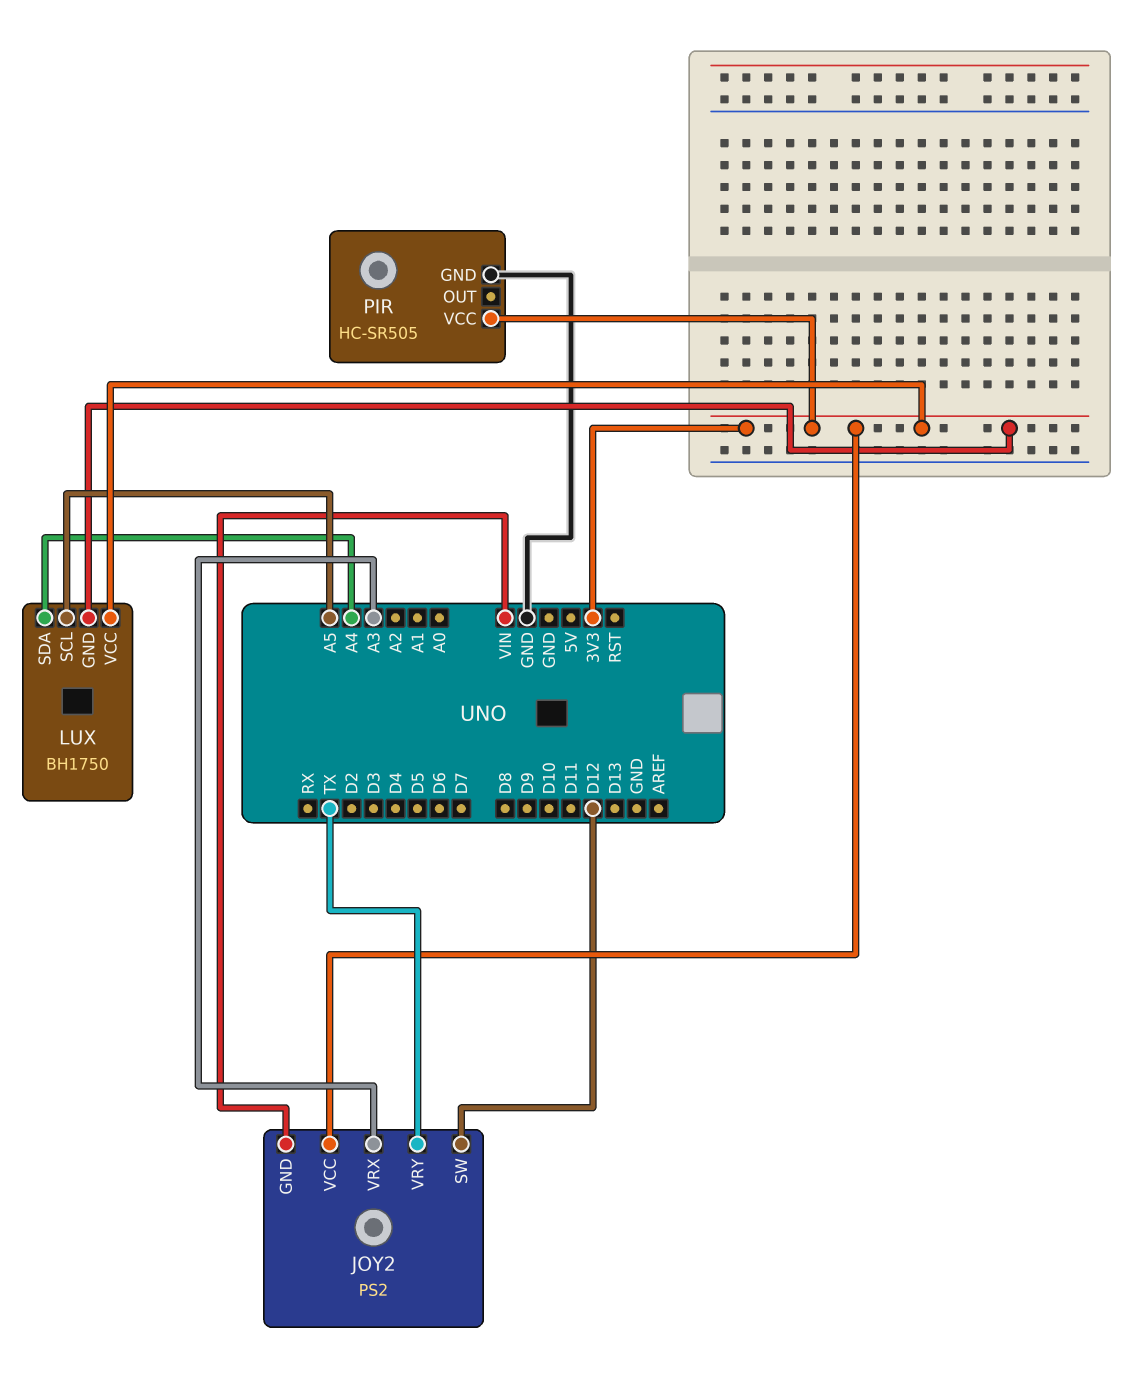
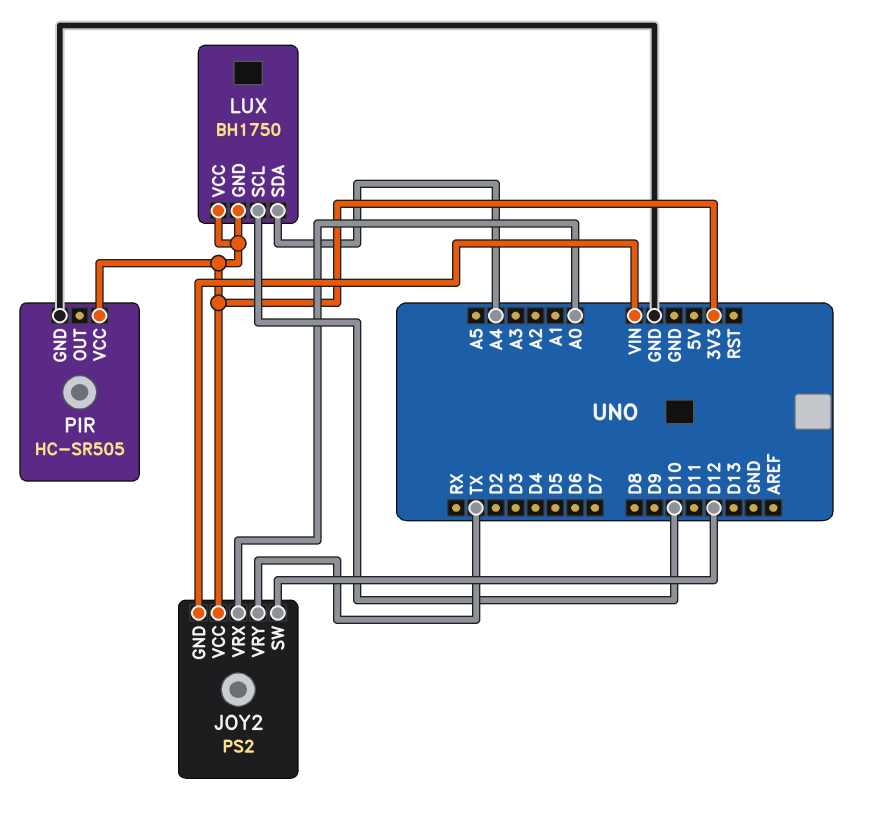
JOY2 pin VRX: A3 -> A0
LUX pin SCL: A5 -> D10

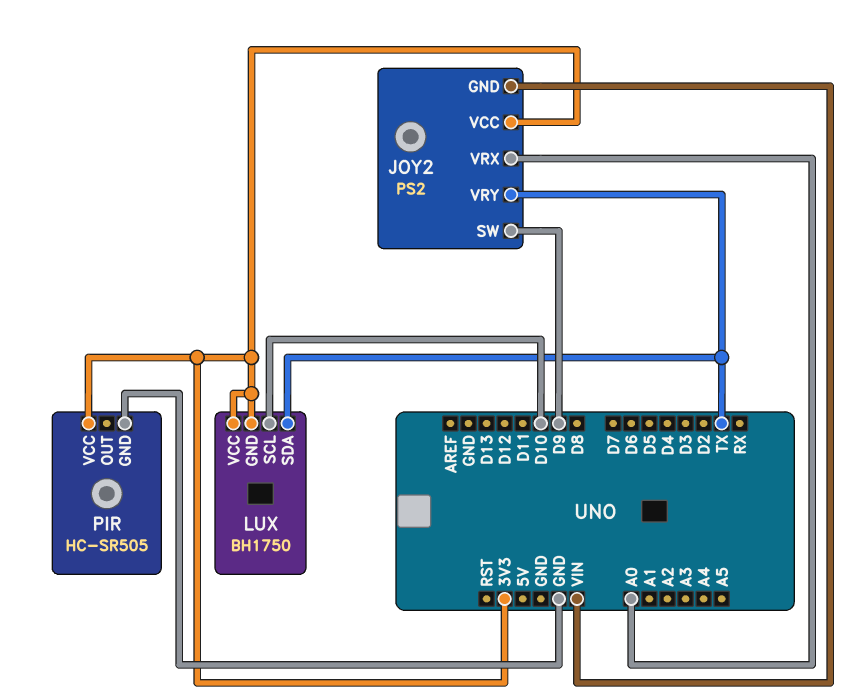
JOY2 pin SW: D12 -> D9
LUX pin SDA: A4 -> TX

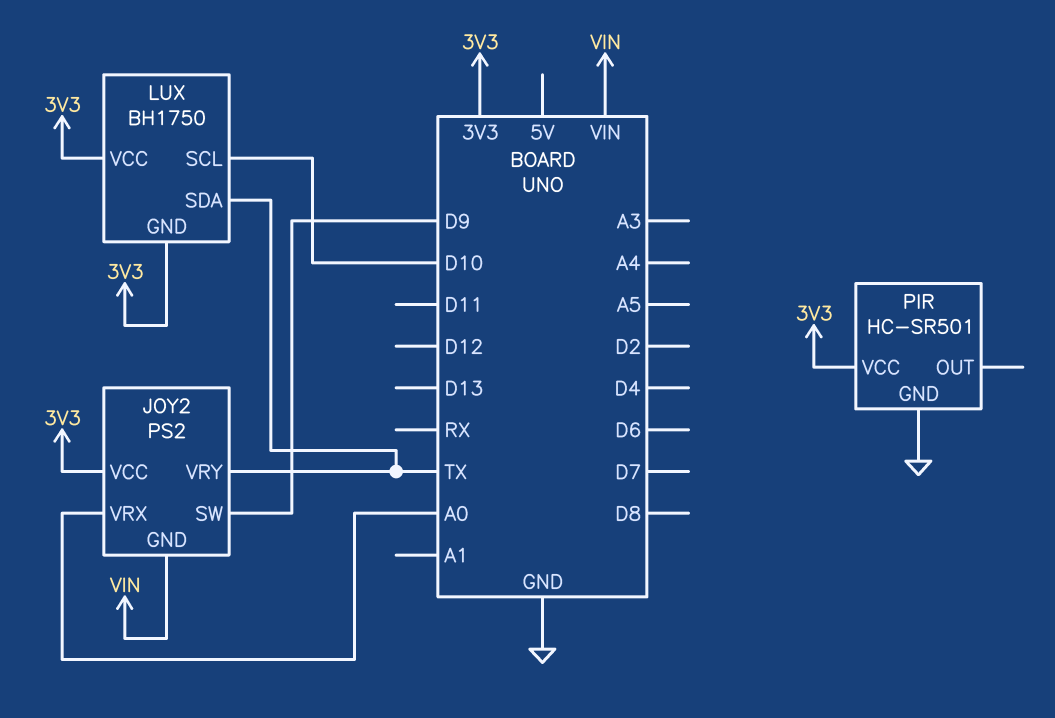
PIR: HC-SR505 -> HC-SR501

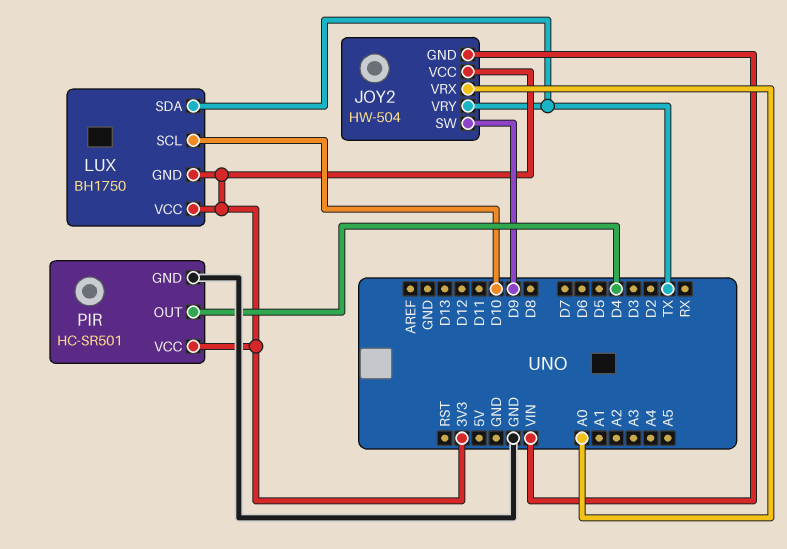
JOY2: PS2 -> HW-504
PIR pin OUT: none -> D4

